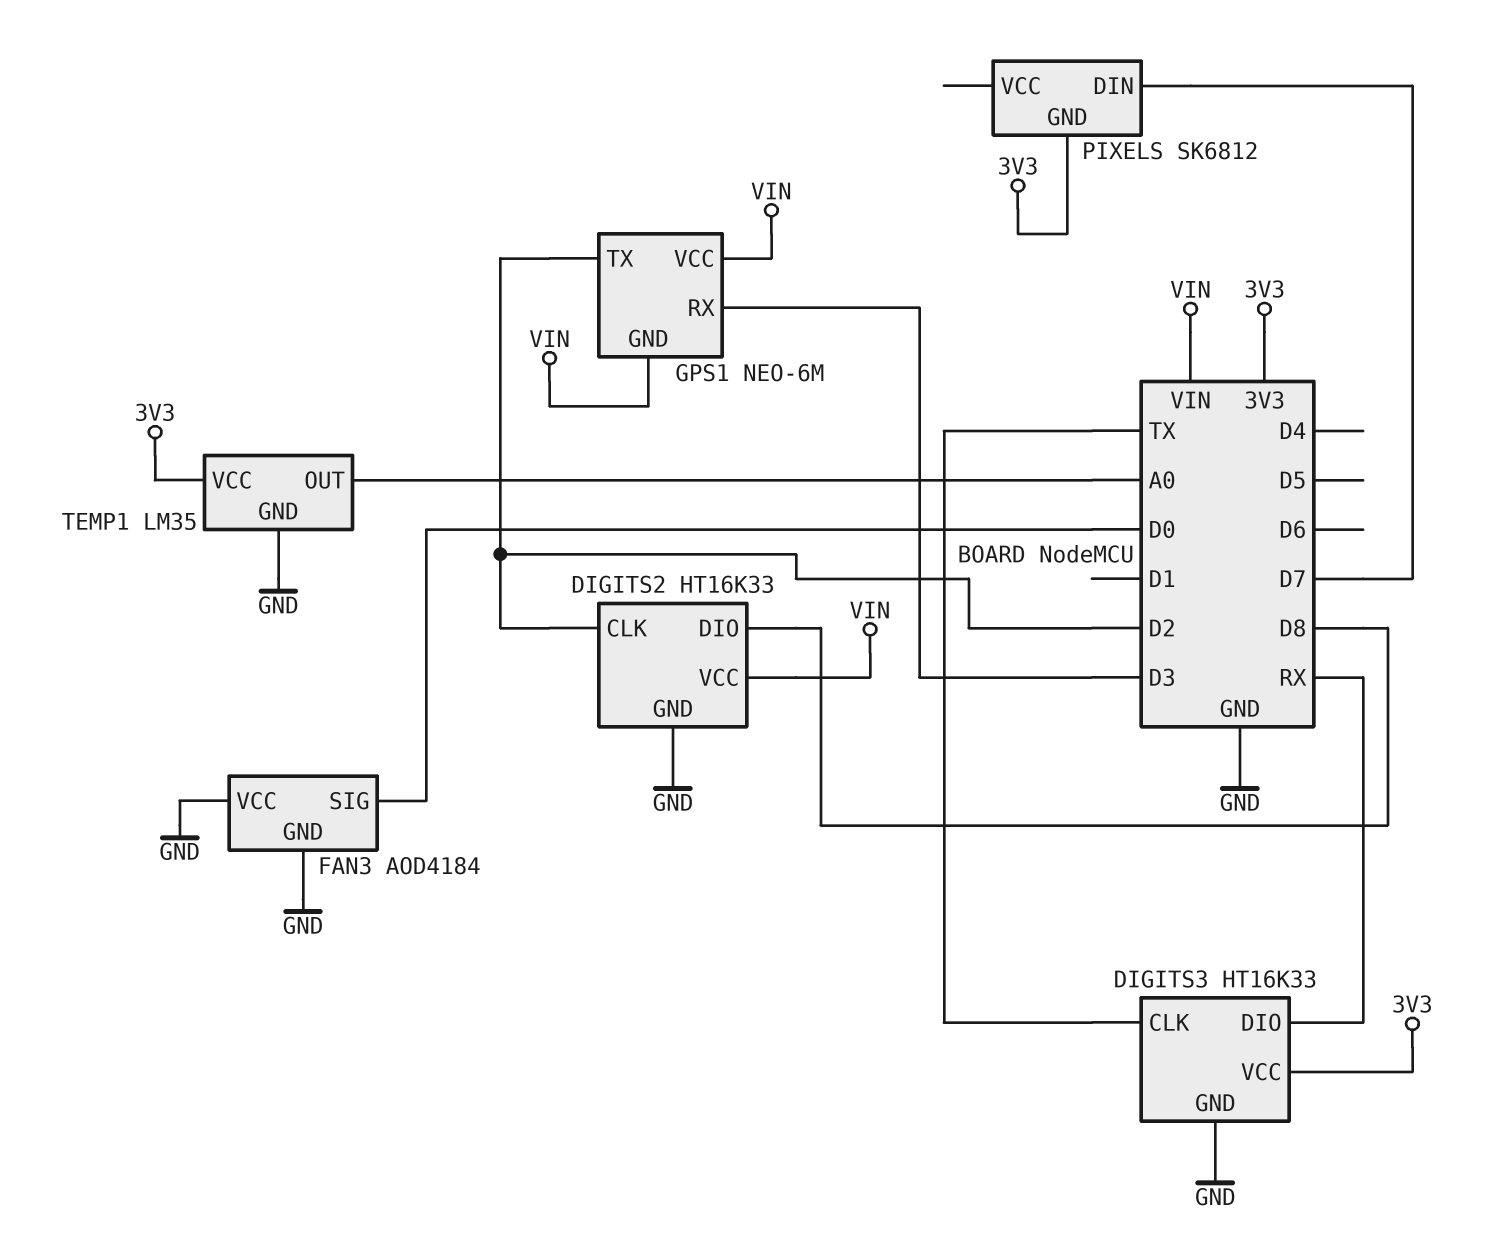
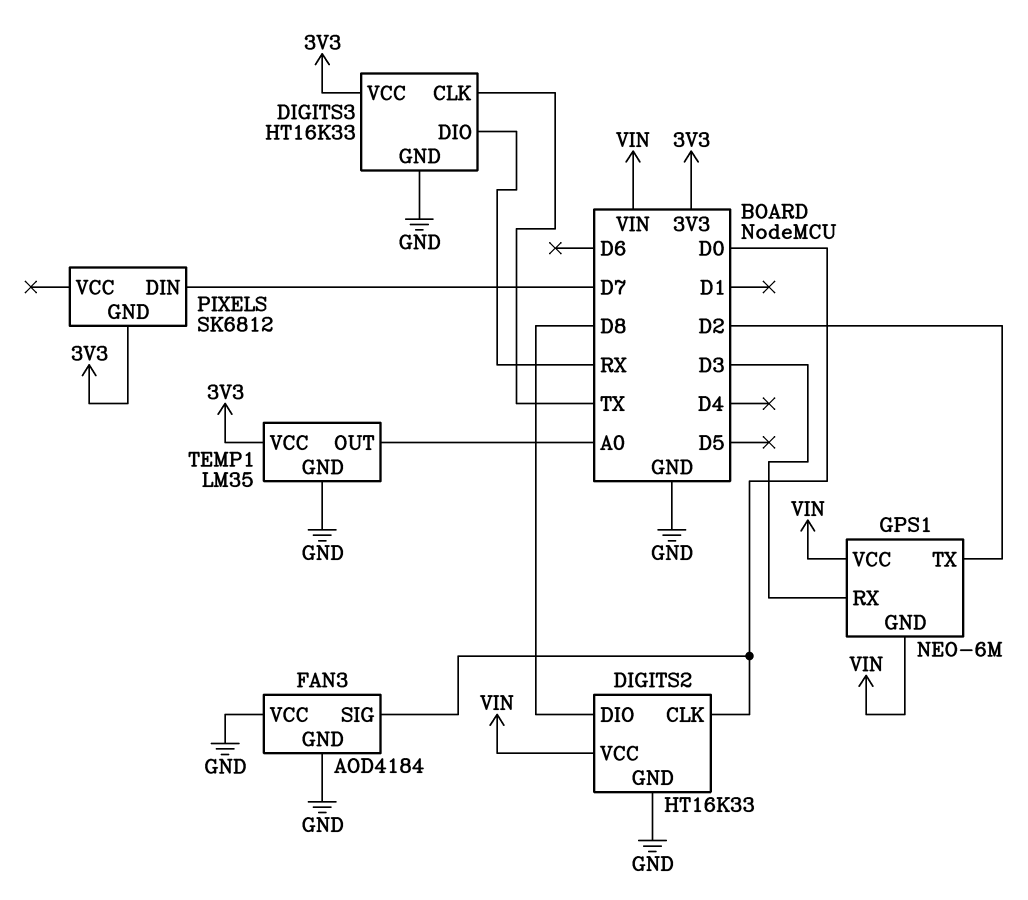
DIGITS2 pin CLK: D2 -> D0

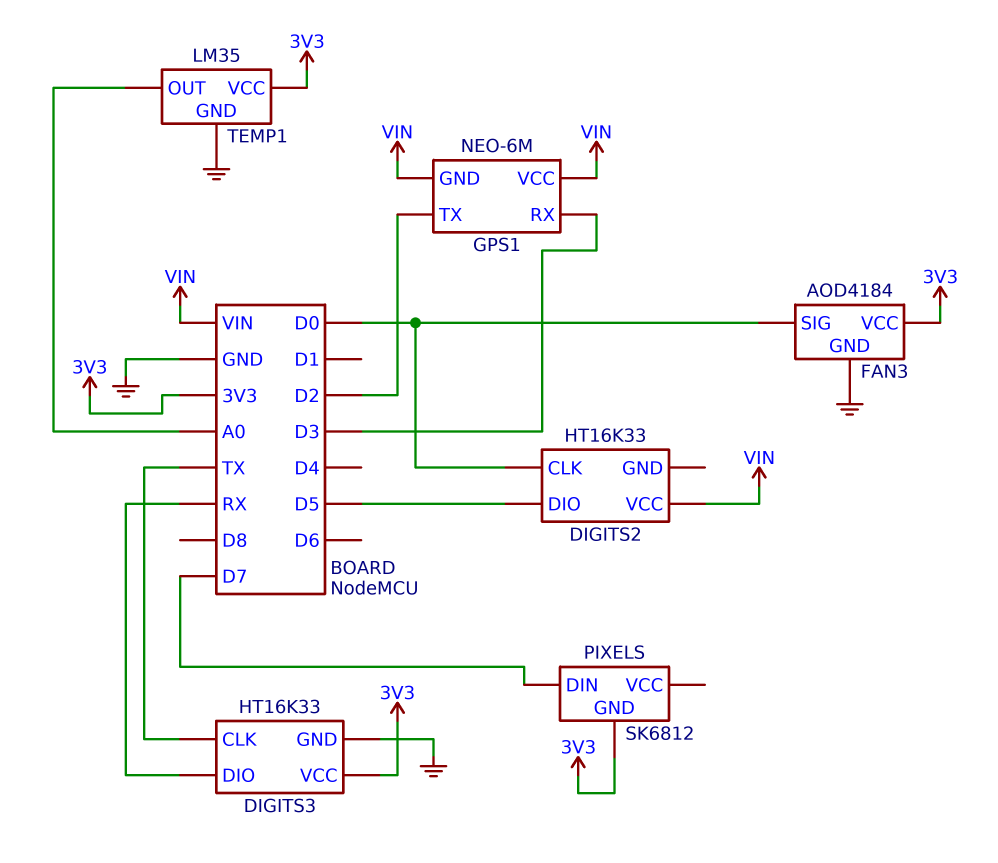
DIGITS2 pin DIO: D8 -> D5
DIGITS2 pin GND: GND -> none
FAN3 pin VCC: GND -> 3V3

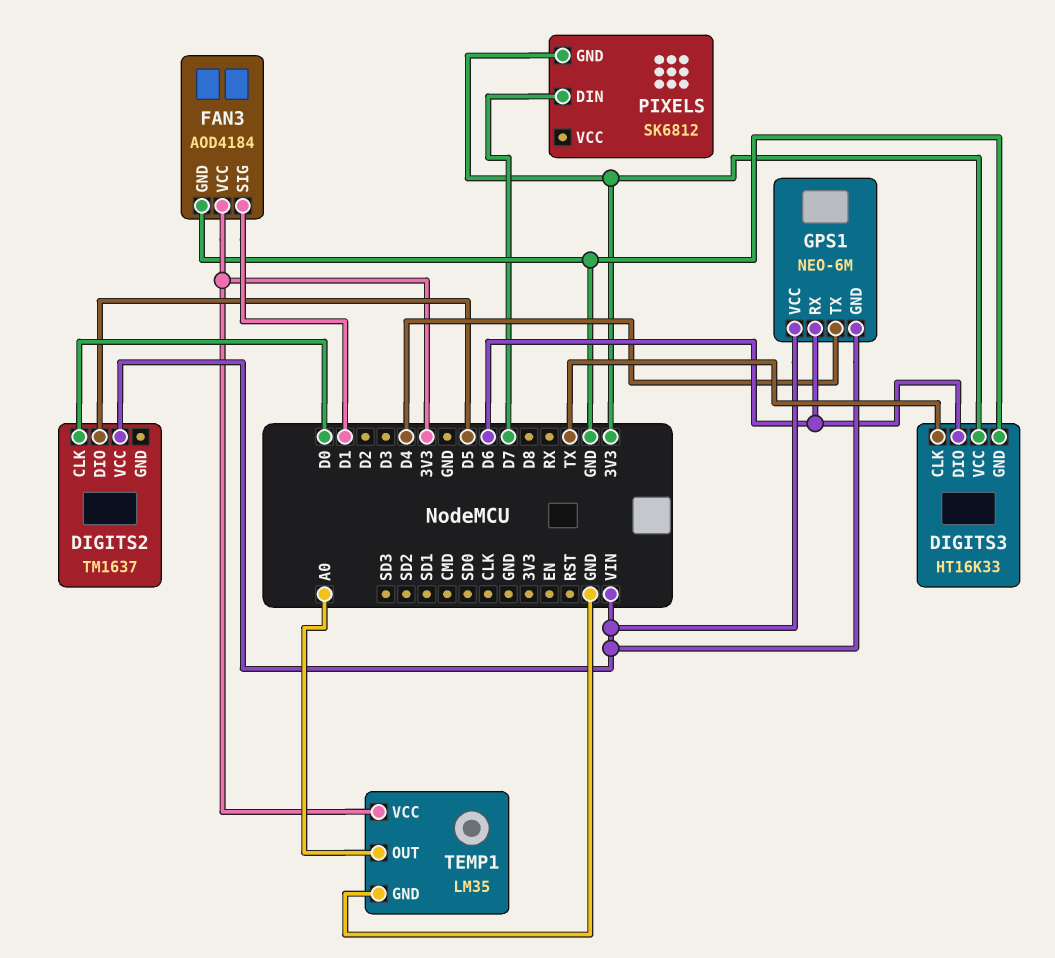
DIGITS2: HT16K33 -> TM1637
DIGITS3 pin DIO: RX -> D6
FAN3 pin SIG: D0 -> D1
GPS1 pin RX: D3 -> D6
GPS1 pin TX: D2 -> D4

